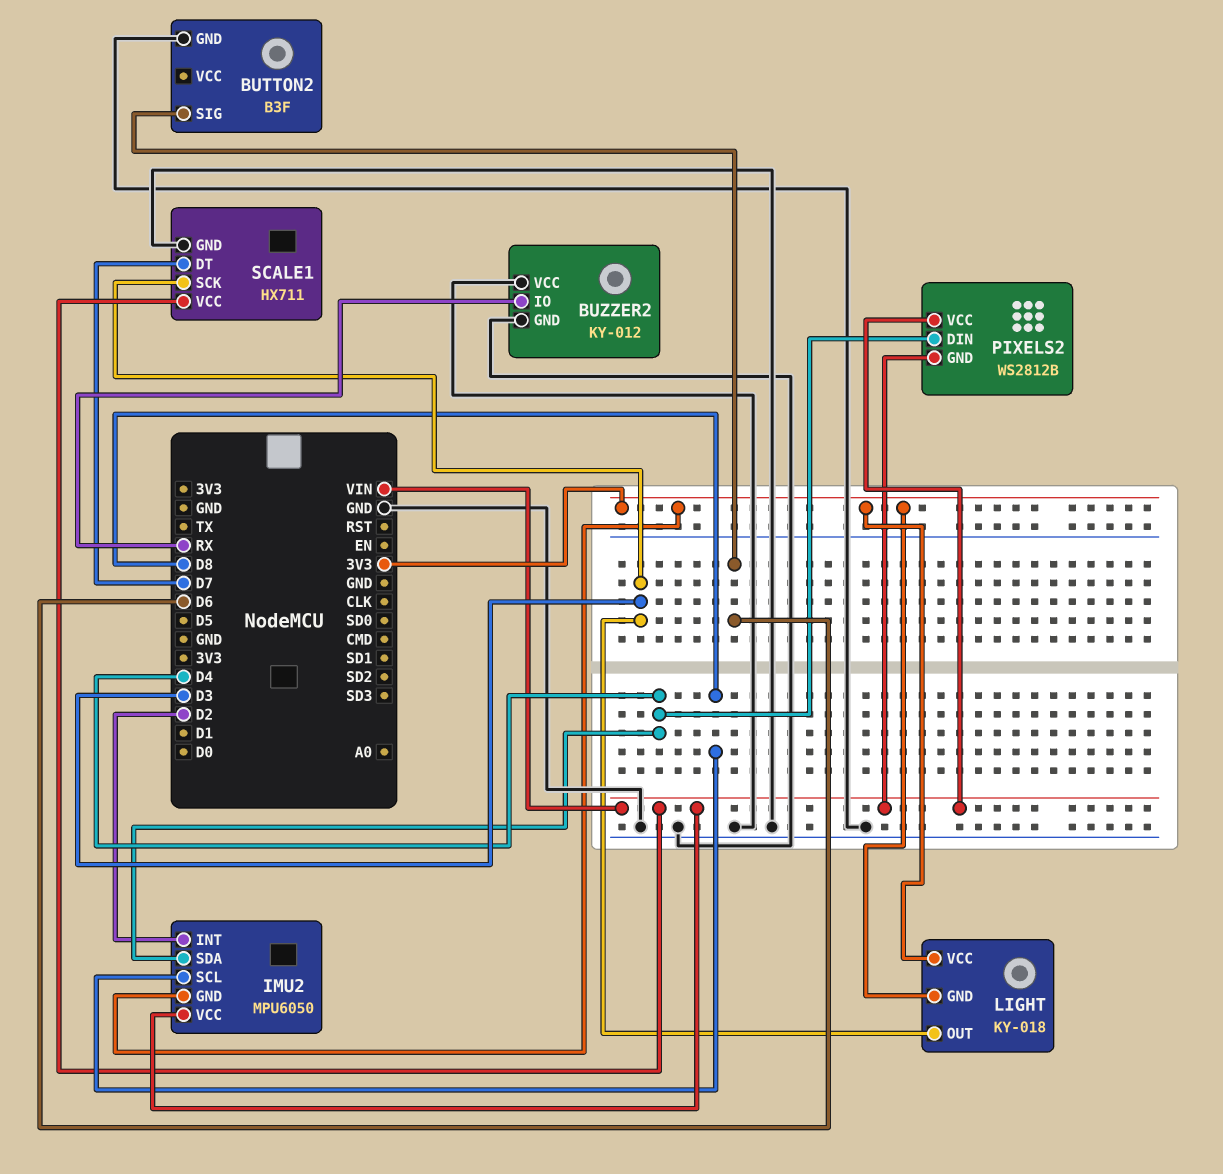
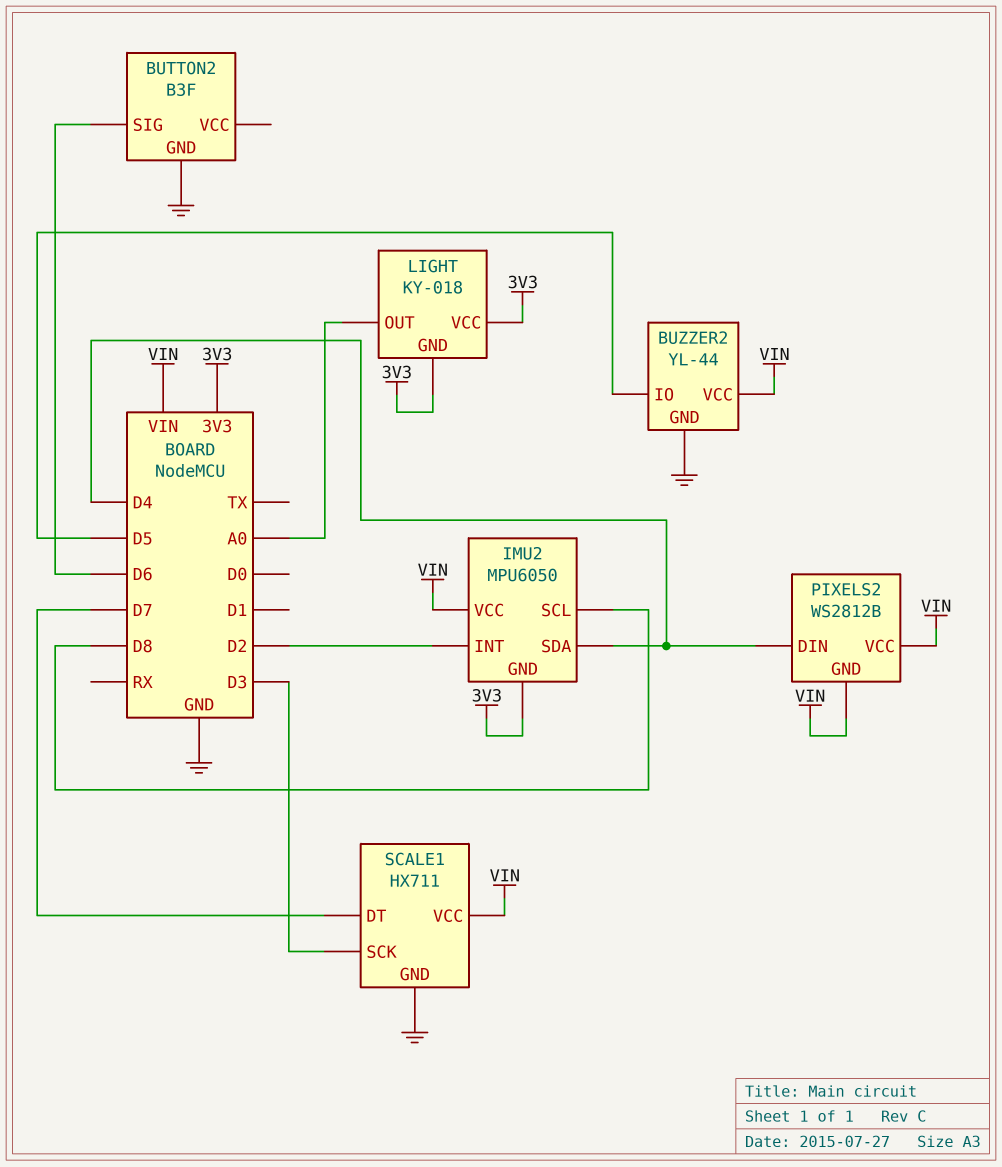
BUZZER2: KY-012 -> YL-44
BUZZER2 pin IO: RX -> D5
BUZZER2 pin VCC: GND -> VIN
LIGHT pin OUT: D3 -> A0

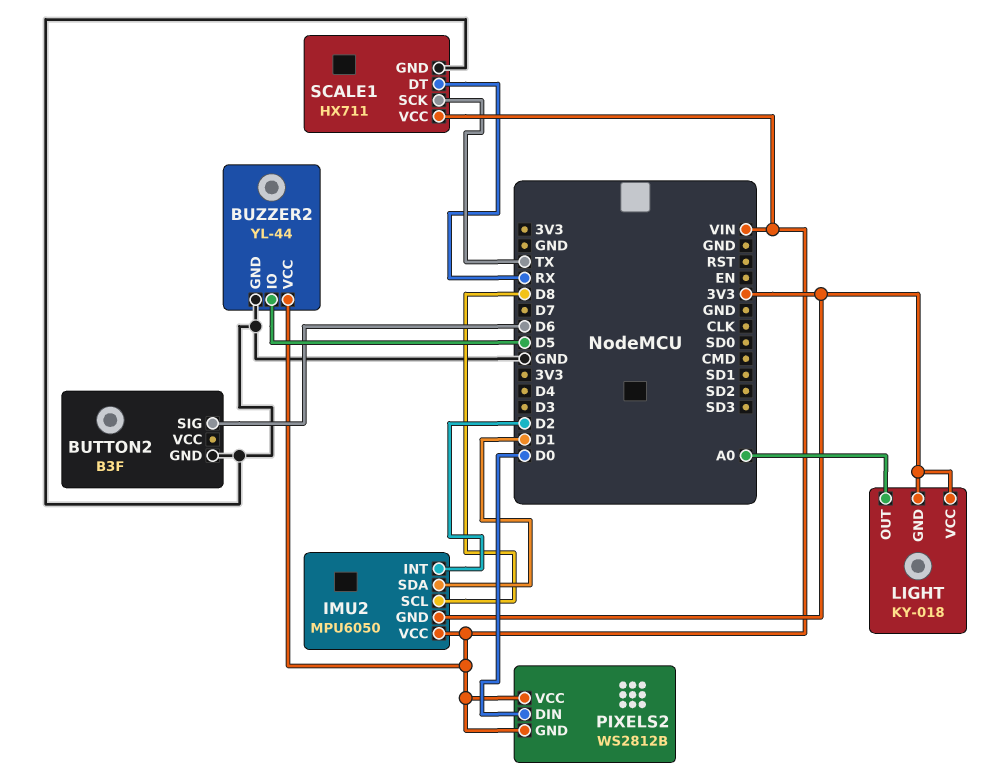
IMU2 pin SDA: D4 -> D1
PIXELS2 pin DIN: D4 -> D0
SCALE1 pin DT: D7 -> RX
SCALE1 pin SCK: D3 -> TX

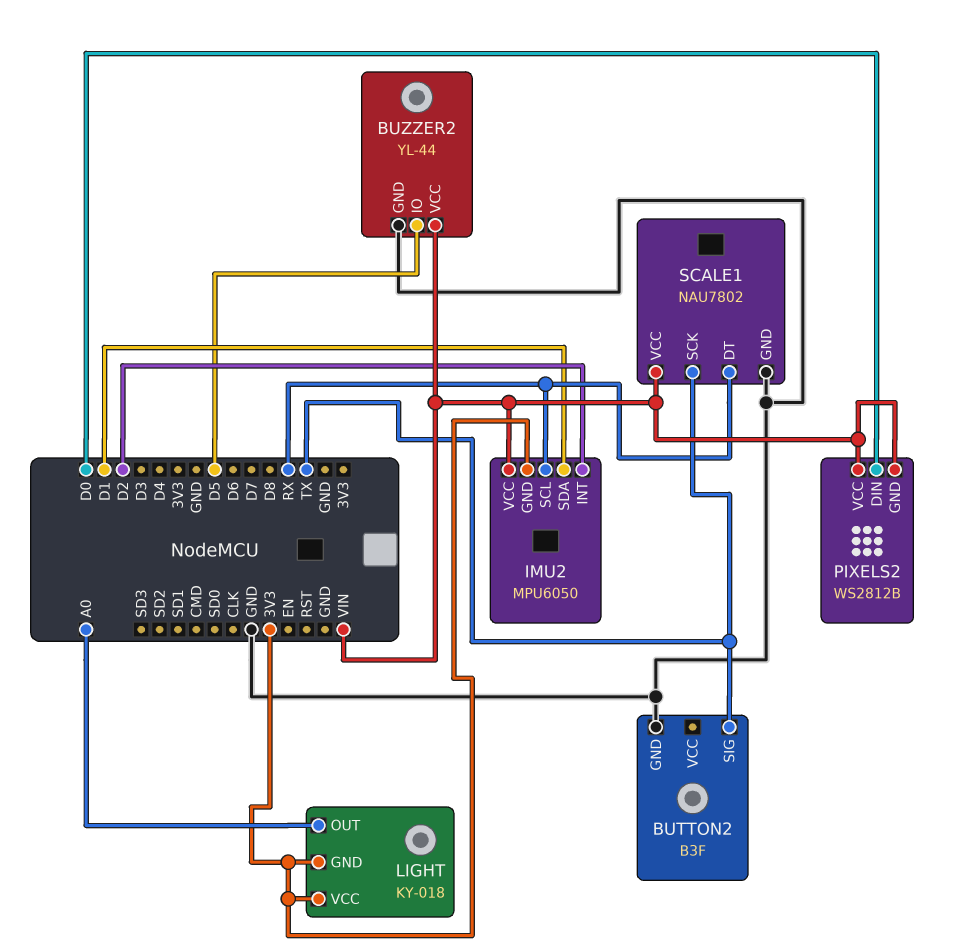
BUTTON2 pin SIG: D6 -> TX
IMU2 pin SCL: D8 -> RX
SCALE1: HX711 -> NAU7802

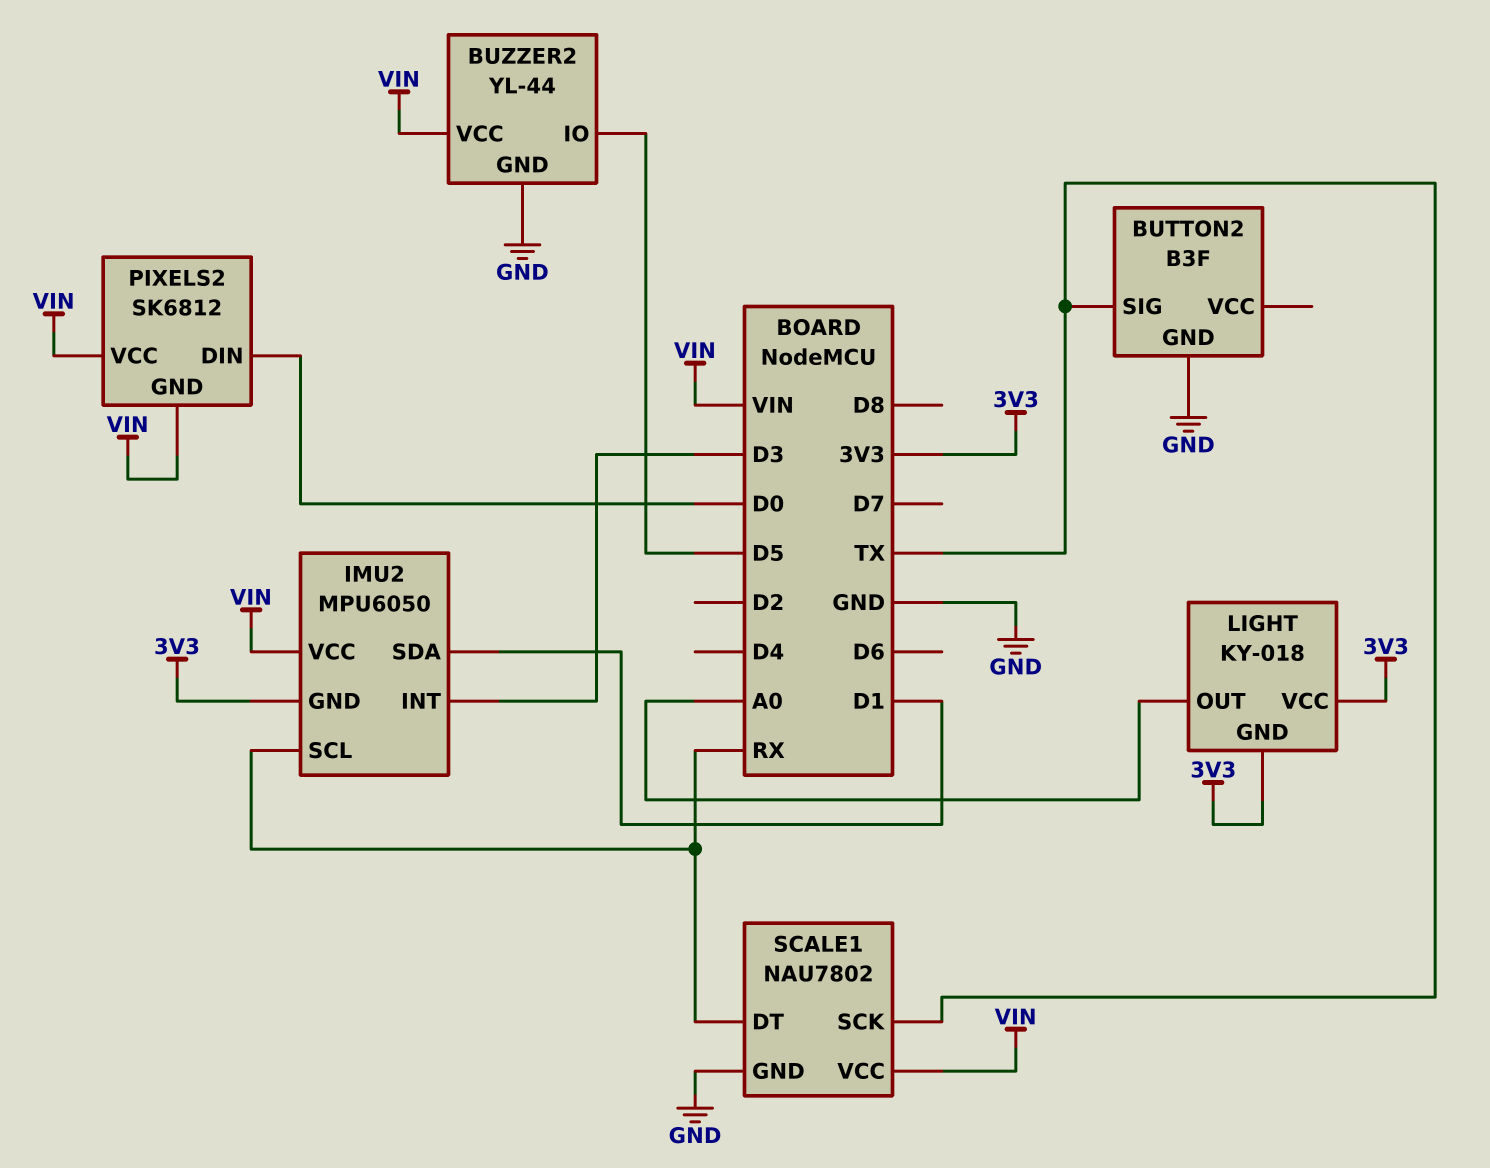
IMU2 pin INT: D2 -> D3
PIXELS2: WS2812B -> SK6812

